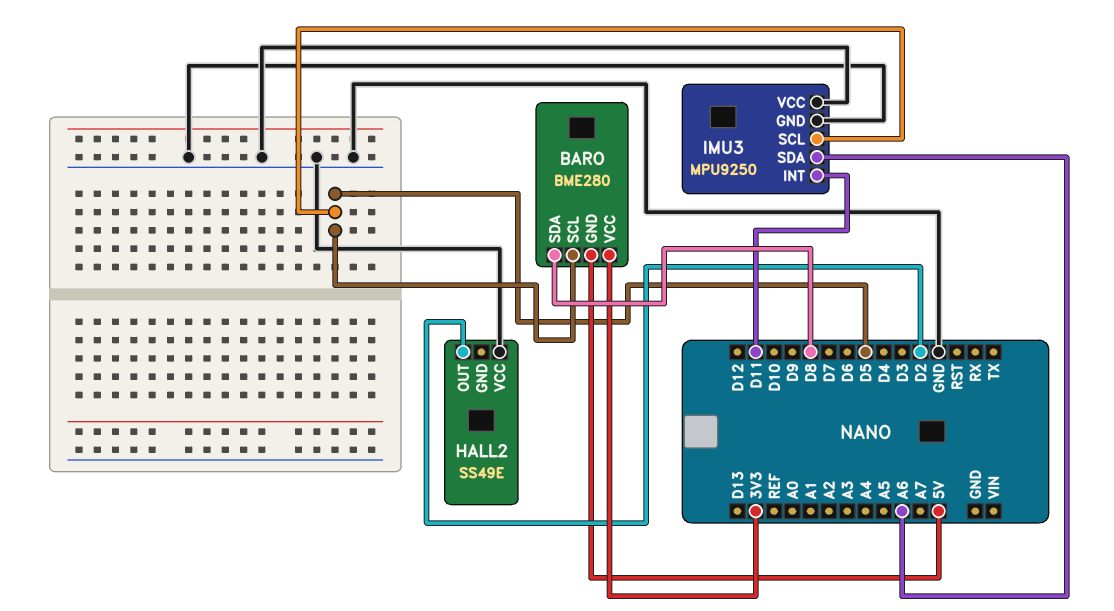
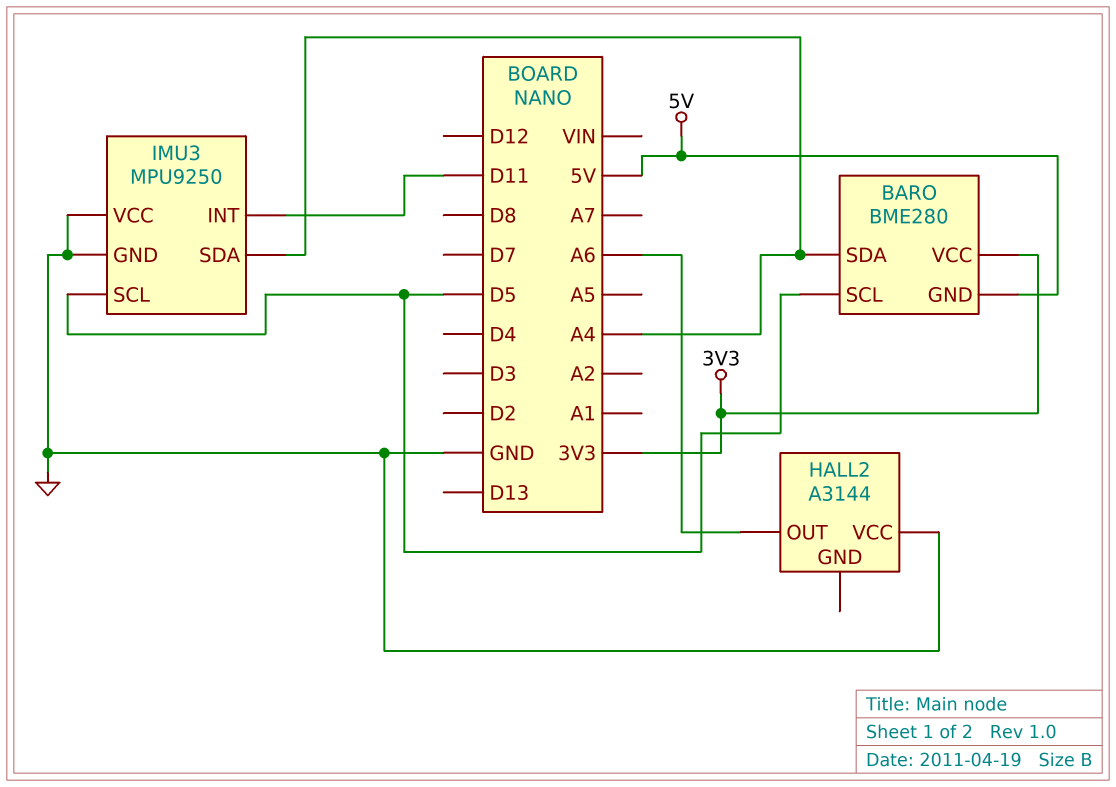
BARO pin SDA: D8 -> A4
HALL2: SS49E -> A3144
HALL2 pin OUT: D2 -> A6
IMU3 pin SDA: A6 -> A4

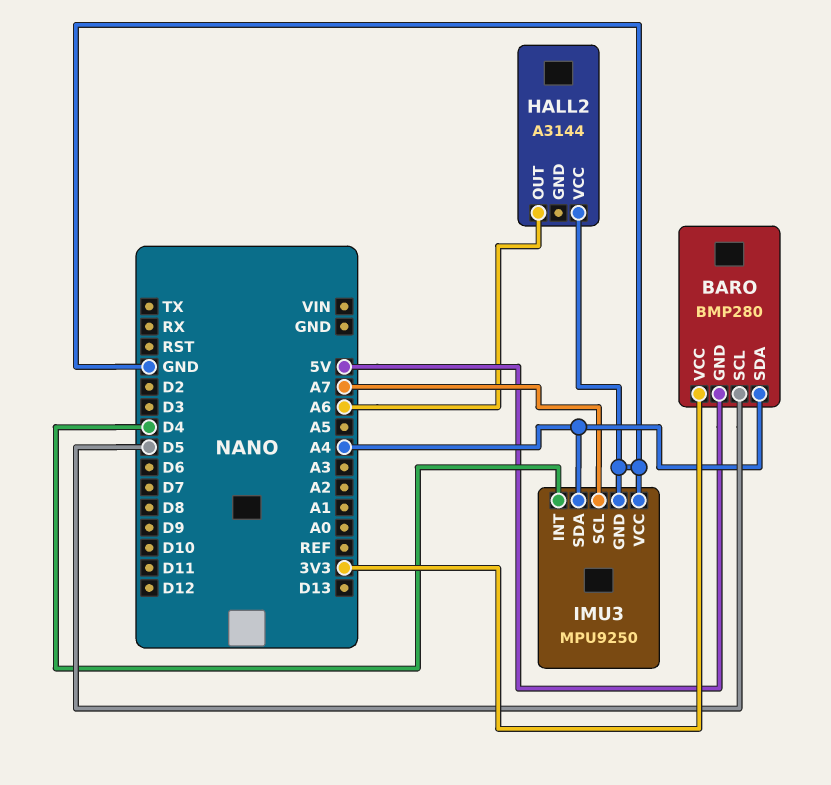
BARO: BME280 -> BMP280
IMU3 pin INT: D11 -> D4
IMU3 pin SCL: D5 -> A7

